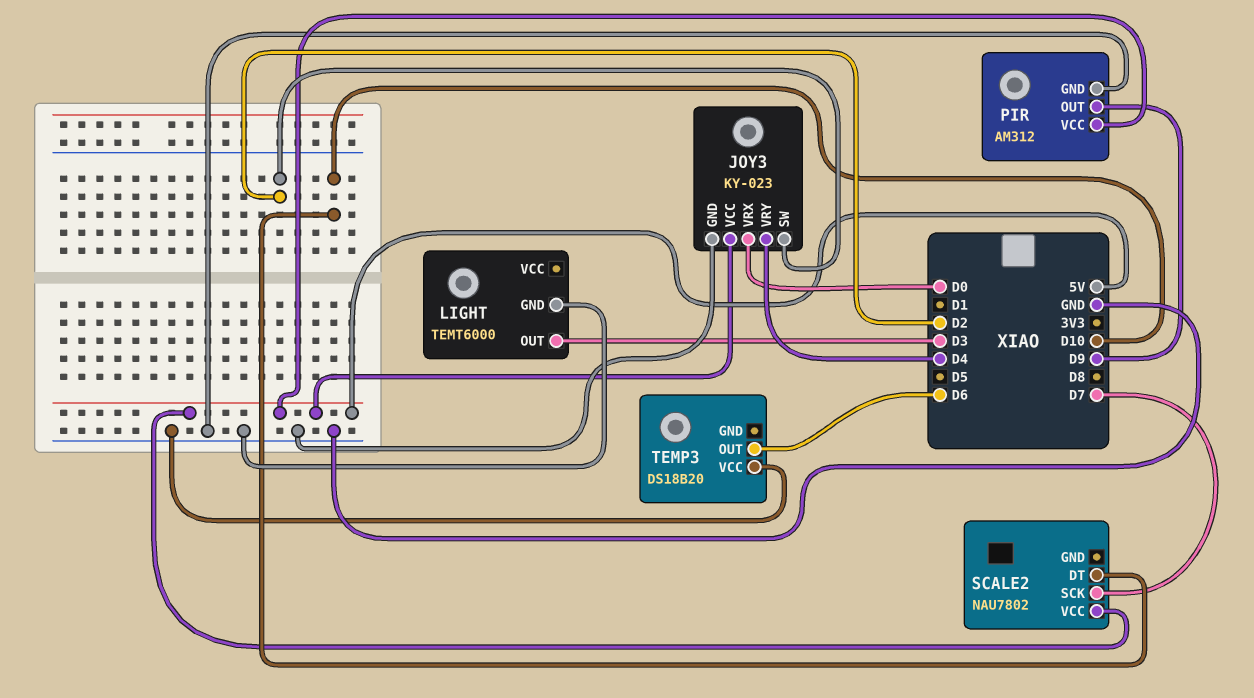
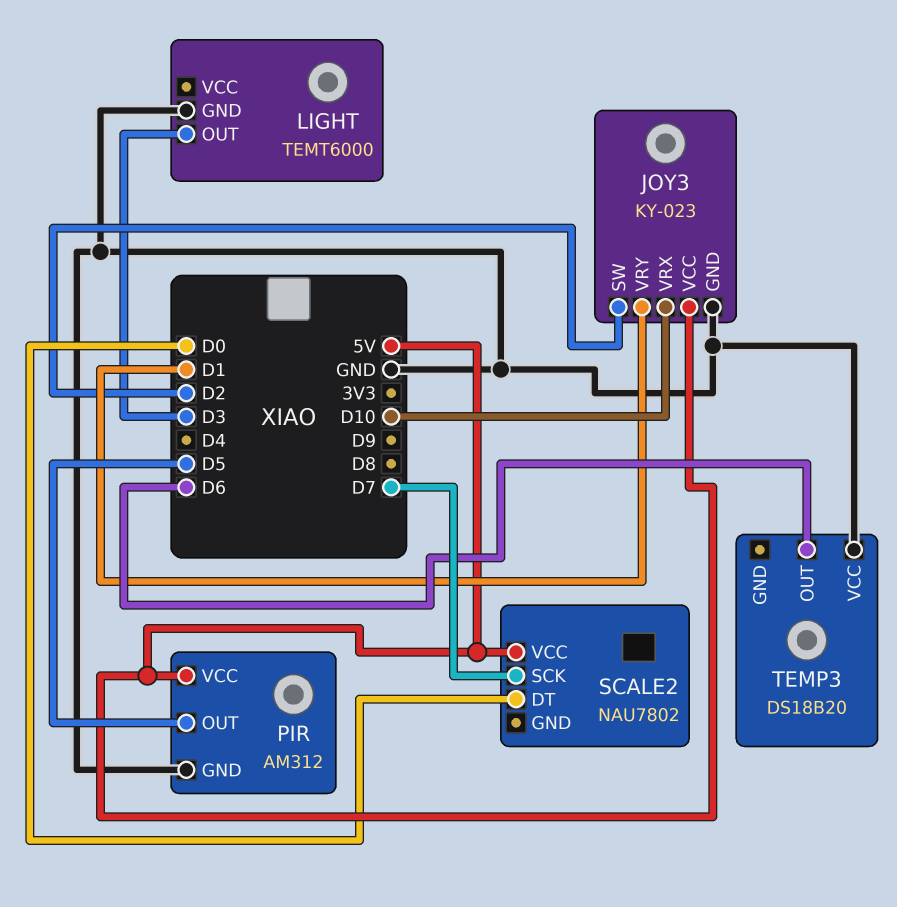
JOY3 pin VRX: D0 -> D10
JOY3 pin VRY: D4 -> D1
PIR pin OUT: D9 -> D5
SCALE2 pin DT: D10 -> D0

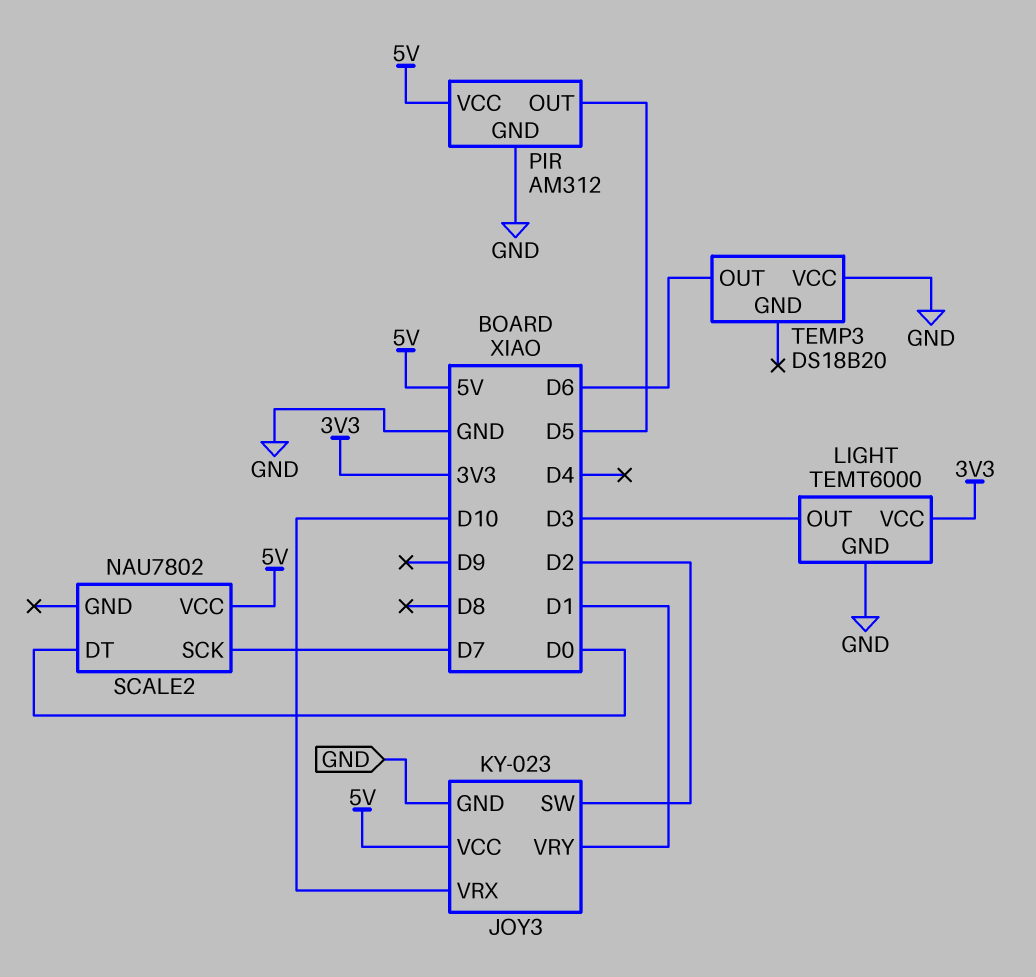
LIGHT pin VCC: none -> 3V3

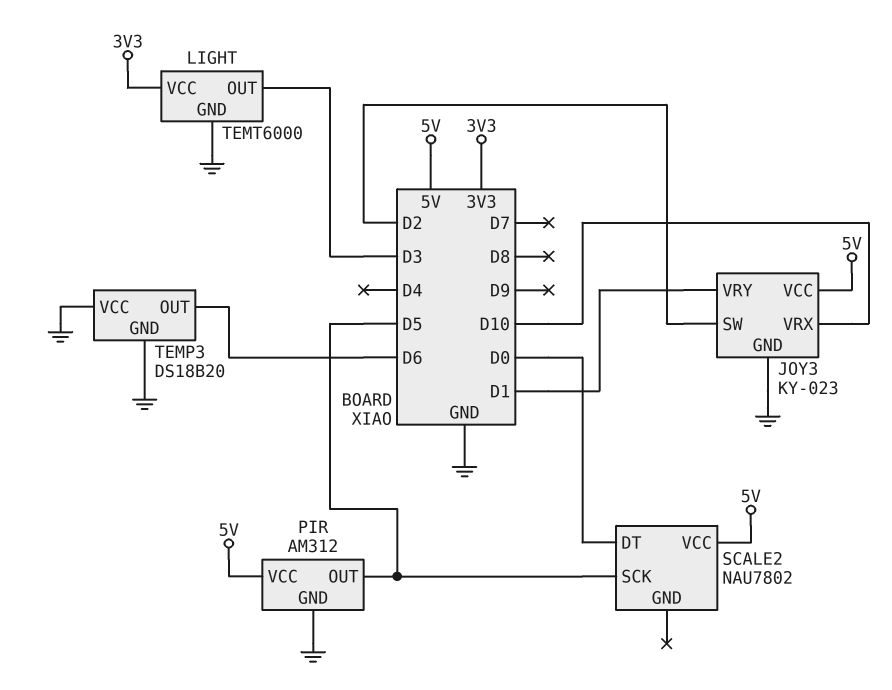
SCALE2 pin SCK: D7 -> D5
TEMP3 pin GND: none -> GND

